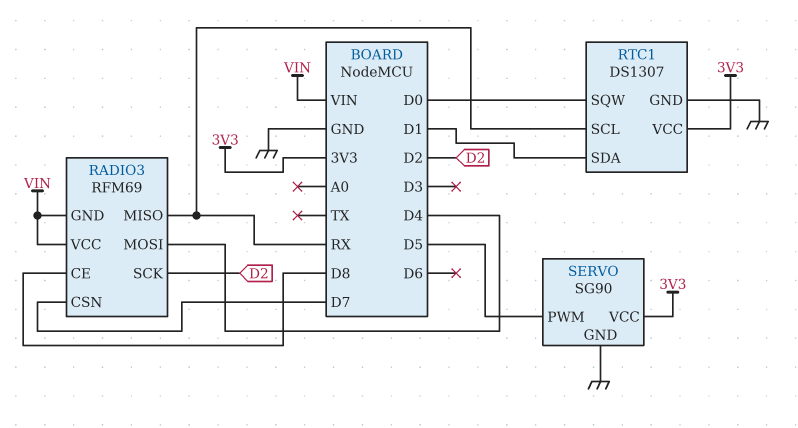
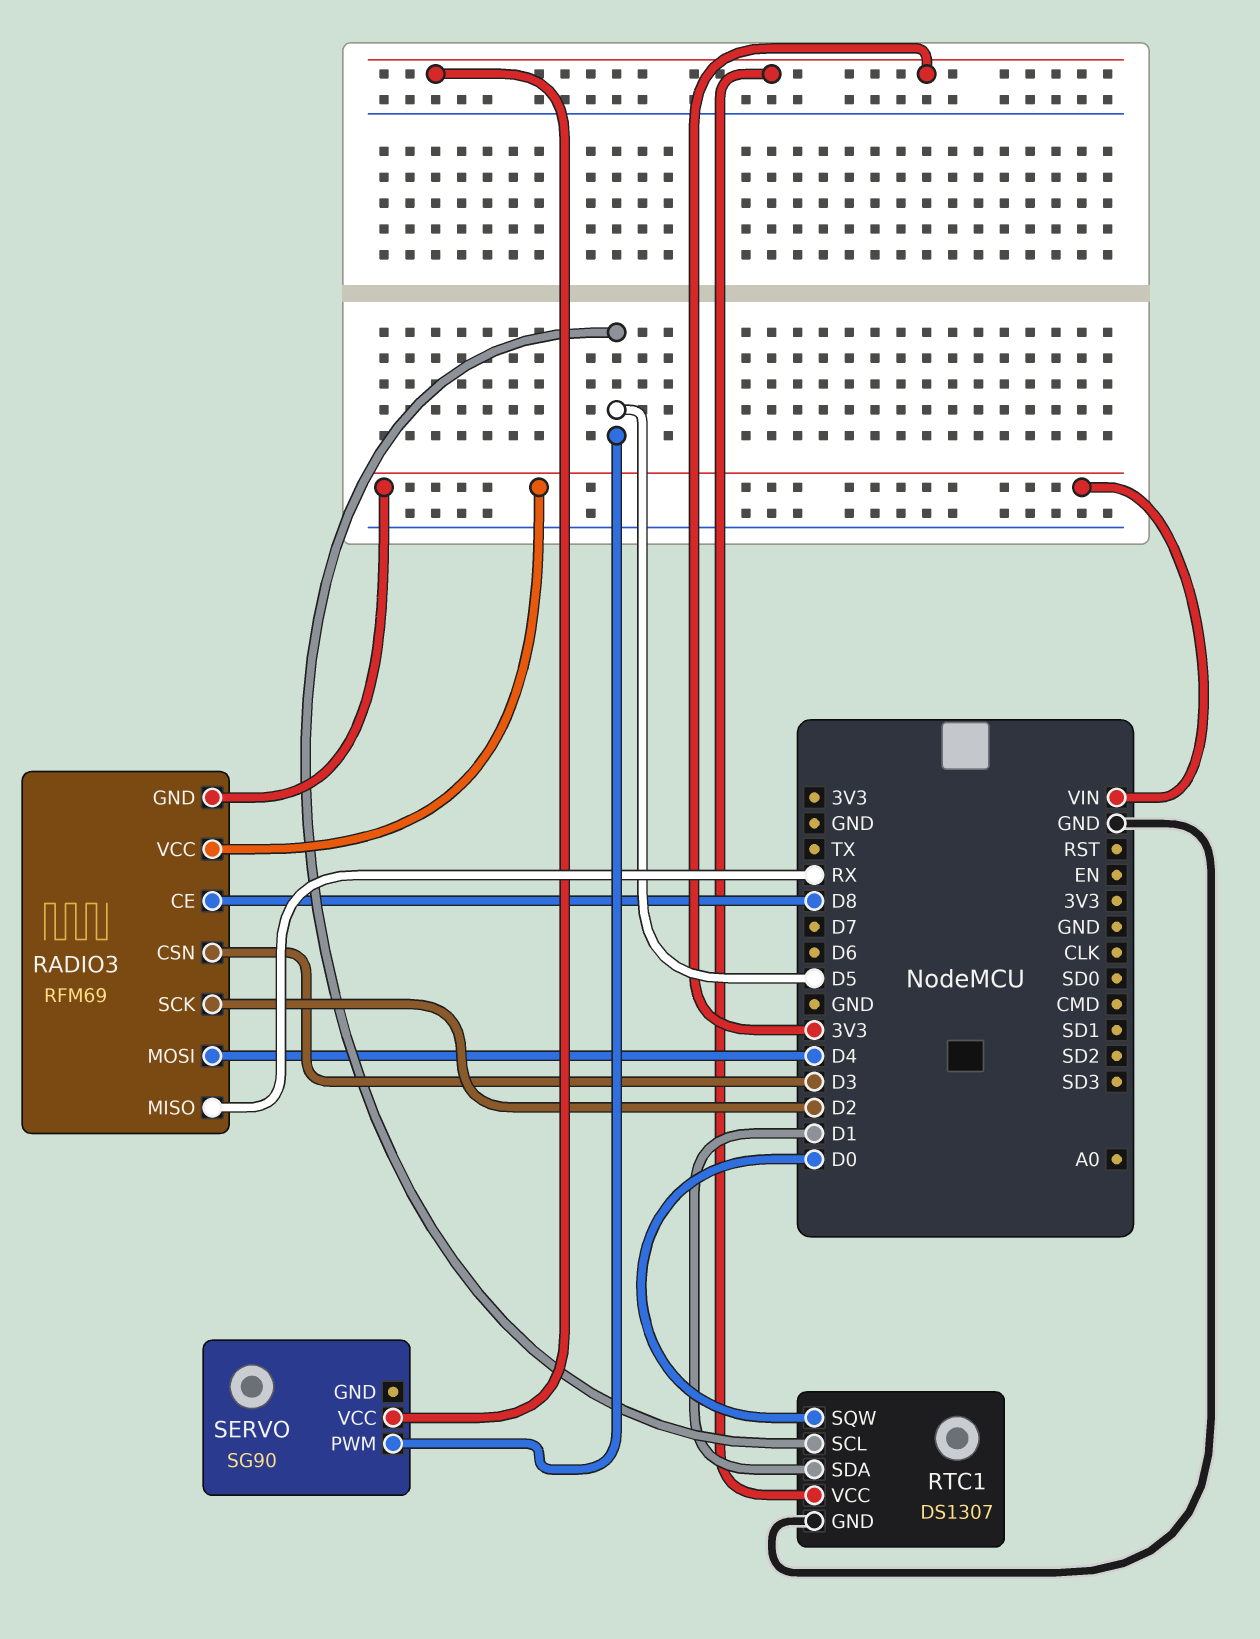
RADIO3 pin CSN: D7 -> D3
RTC1 pin SCL: RX -> D5
SERVO pin GND: GND -> none

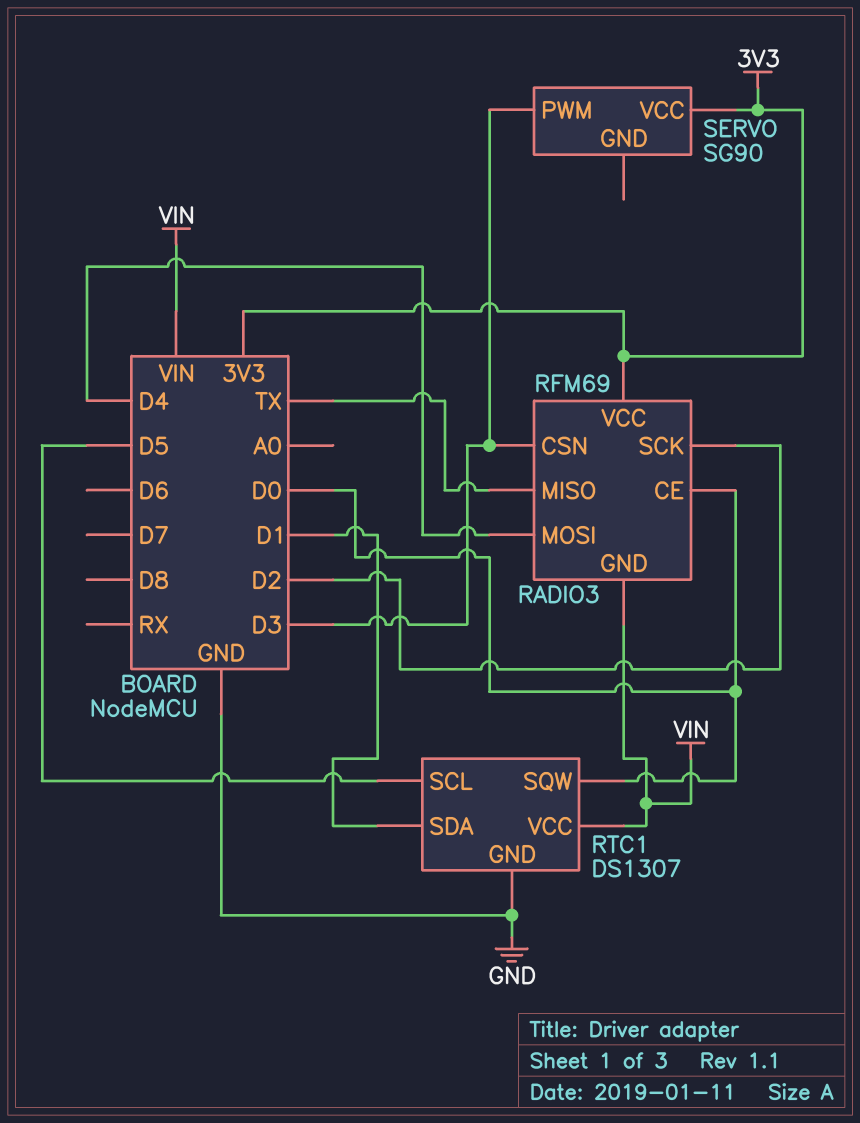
RADIO3 pin CE: D8 -> D0
RADIO3 pin MISO: RX -> TX
RADIO3 pin VCC: VIN -> 3V3
RTC1 pin VCC: 3V3 -> VIN
SERVO pin PWM: D5 -> D3

